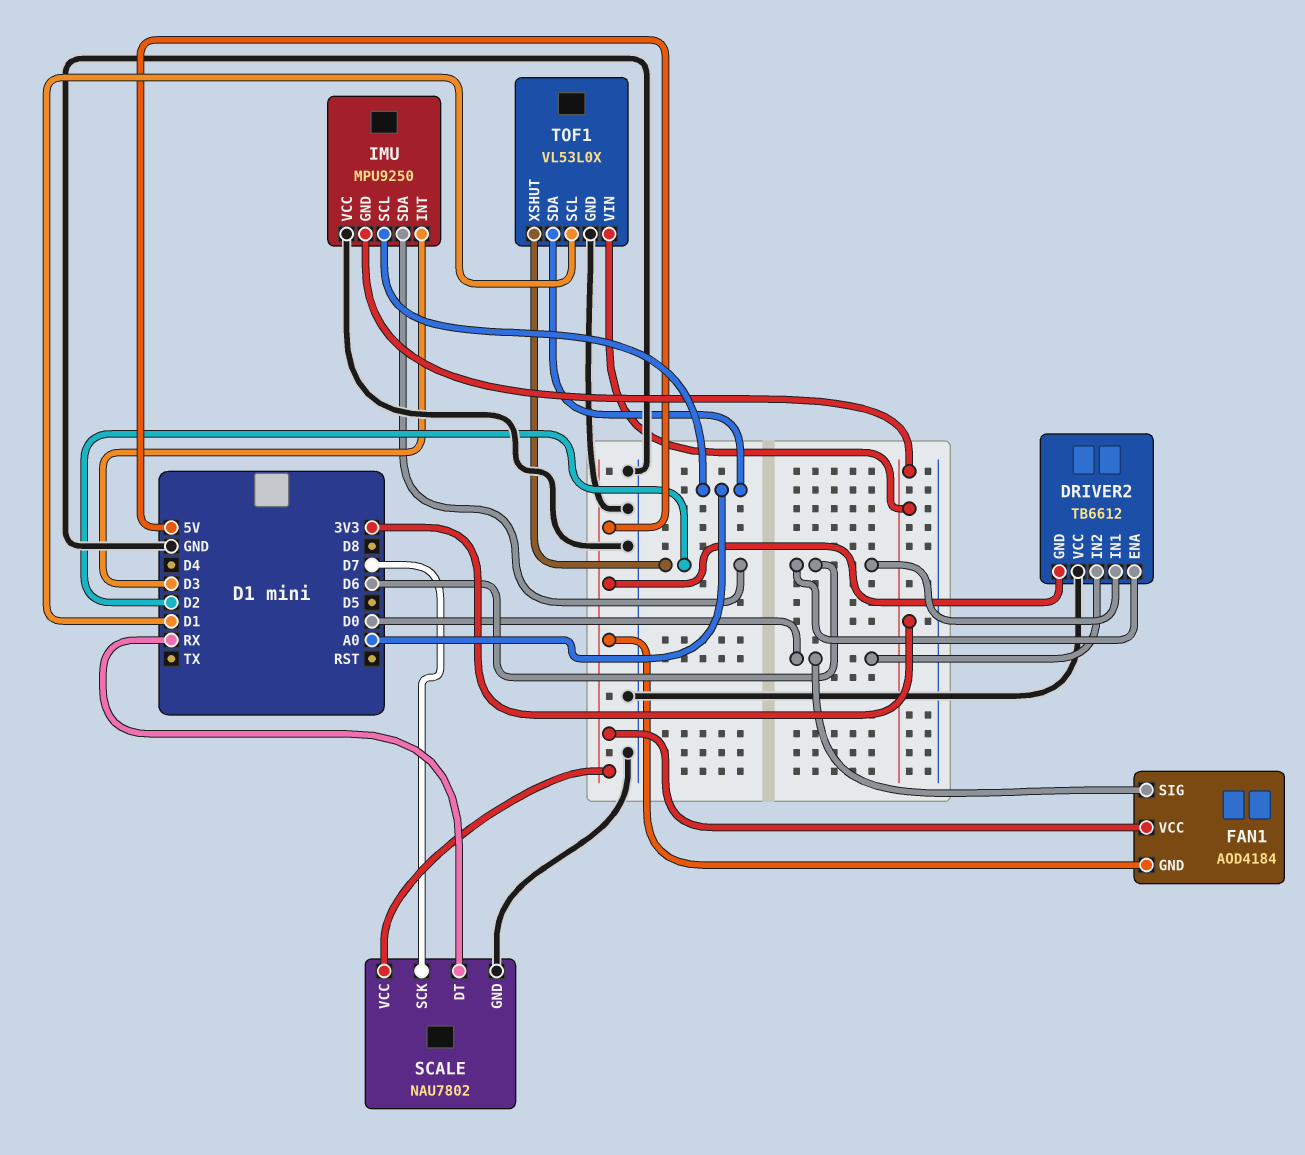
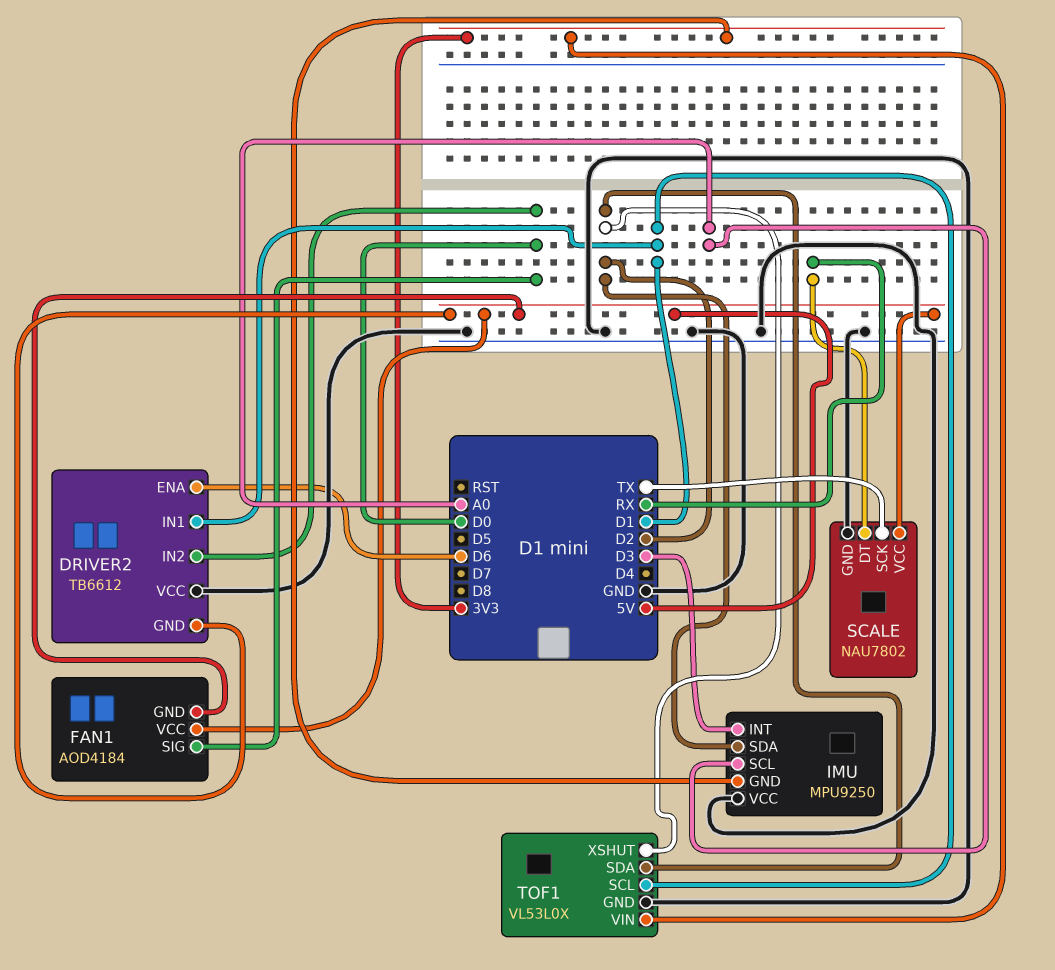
DRIVER2 pin IN1: D6 -> D1
SCALE pin SCK: D7 -> TX
TOF1 pin SDA: A0 -> D2

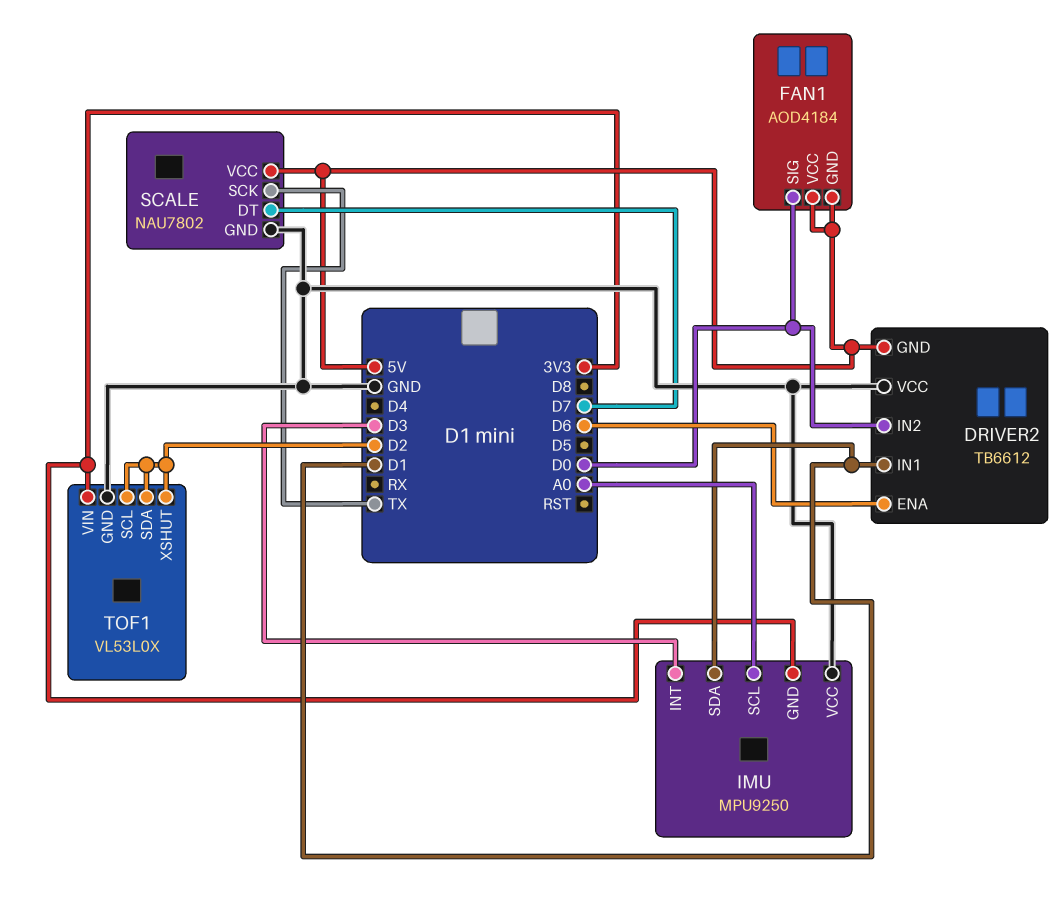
IMU pin SDA: D2 -> D1
SCALE pin DT: RX -> D7
TOF1 pin SCL: D1 -> D2

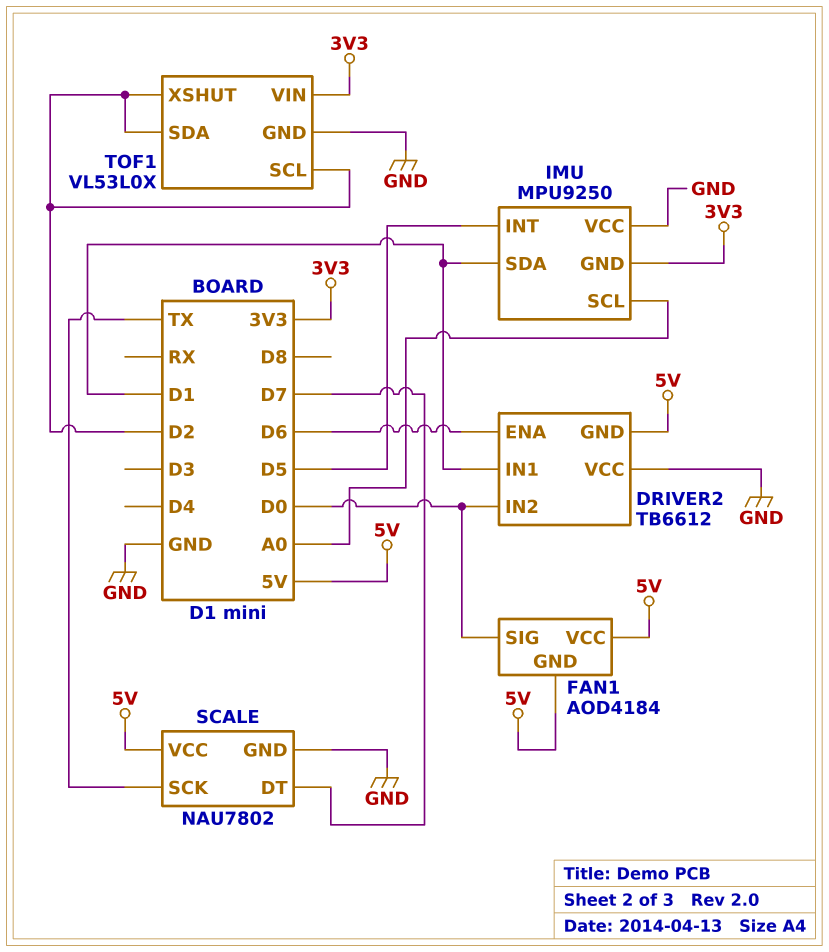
IMU pin INT: D3 -> D5

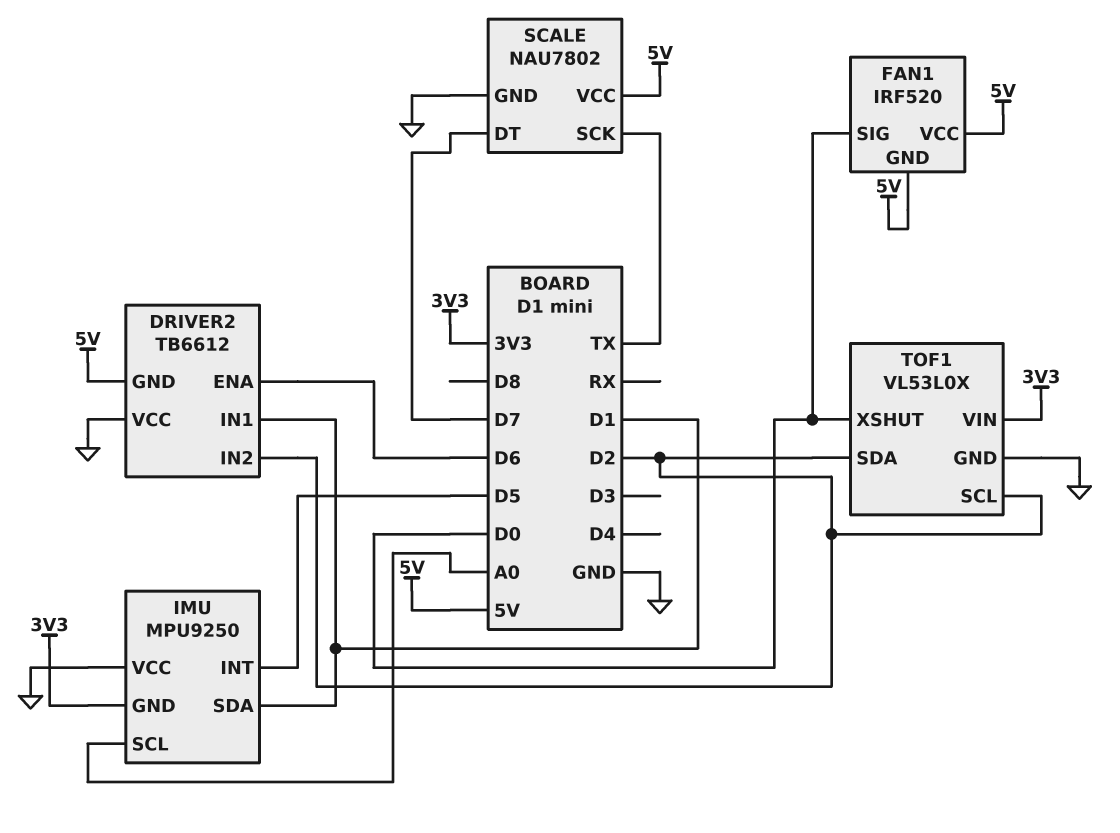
DRIVER2 pin IN2: D0 -> D2
FAN1: AOD4184 -> IRF520
TOF1 pin XSHUT: D2 -> D0

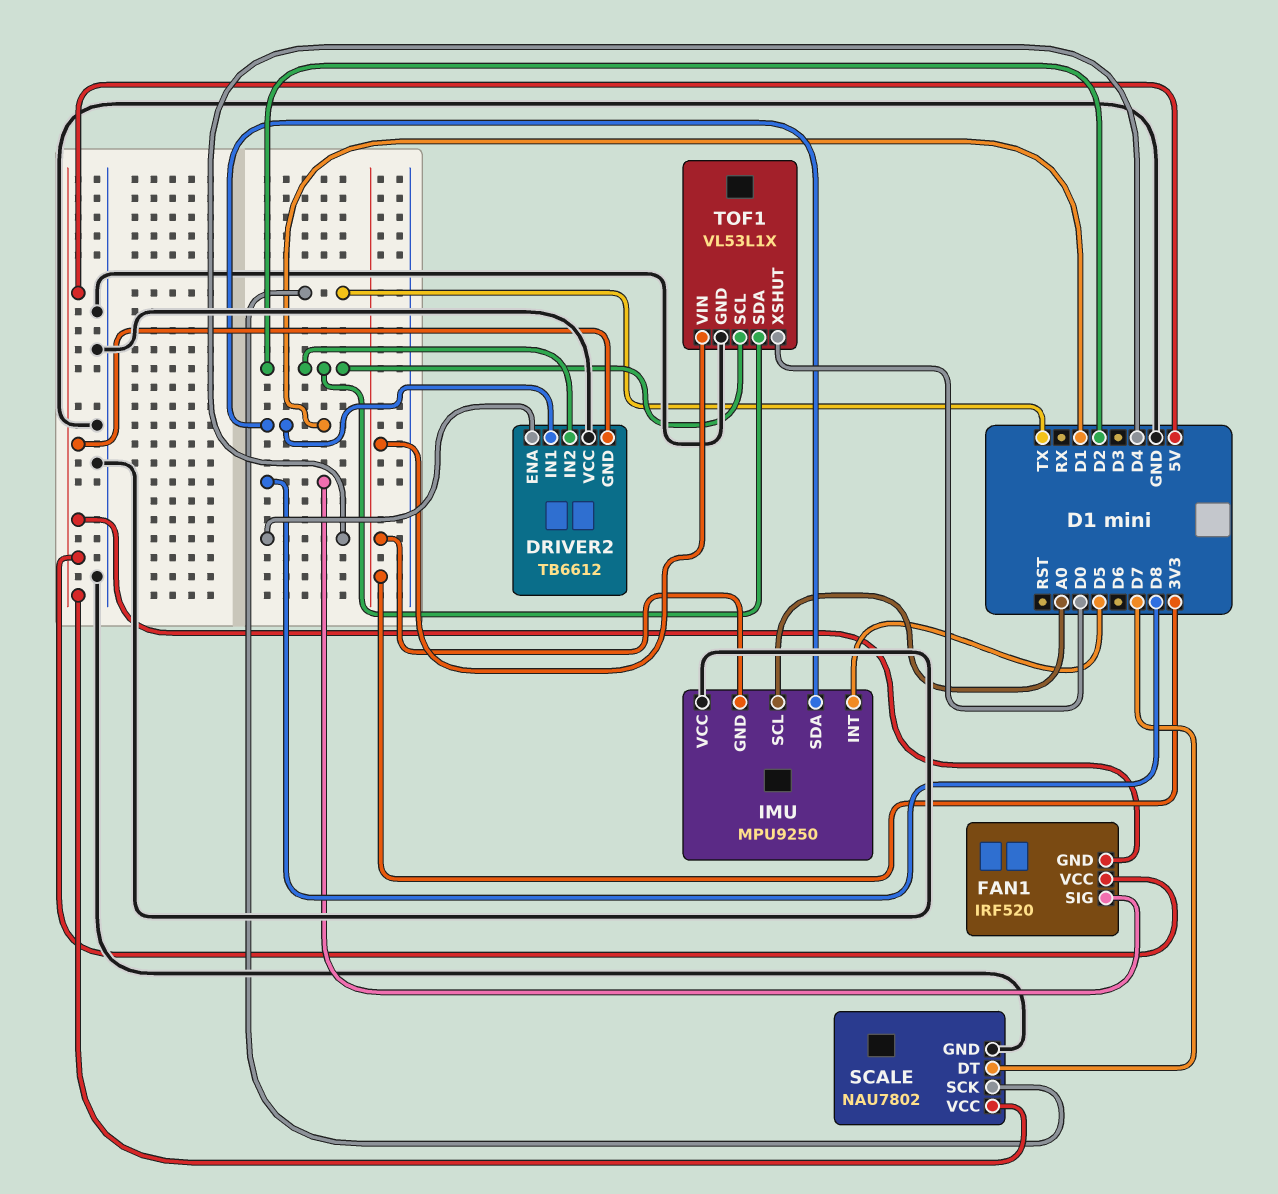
DRIVER2 pin ENA: D6 -> D4
FAN1 pin SIG: D0 -> D8
TOF1: VL53L0X -> VL53L1X

